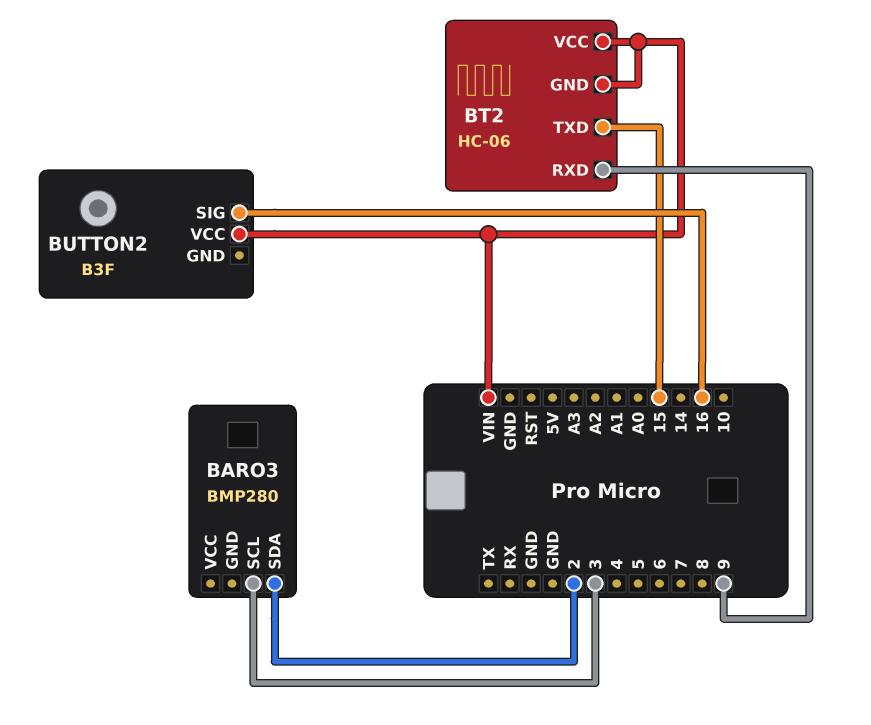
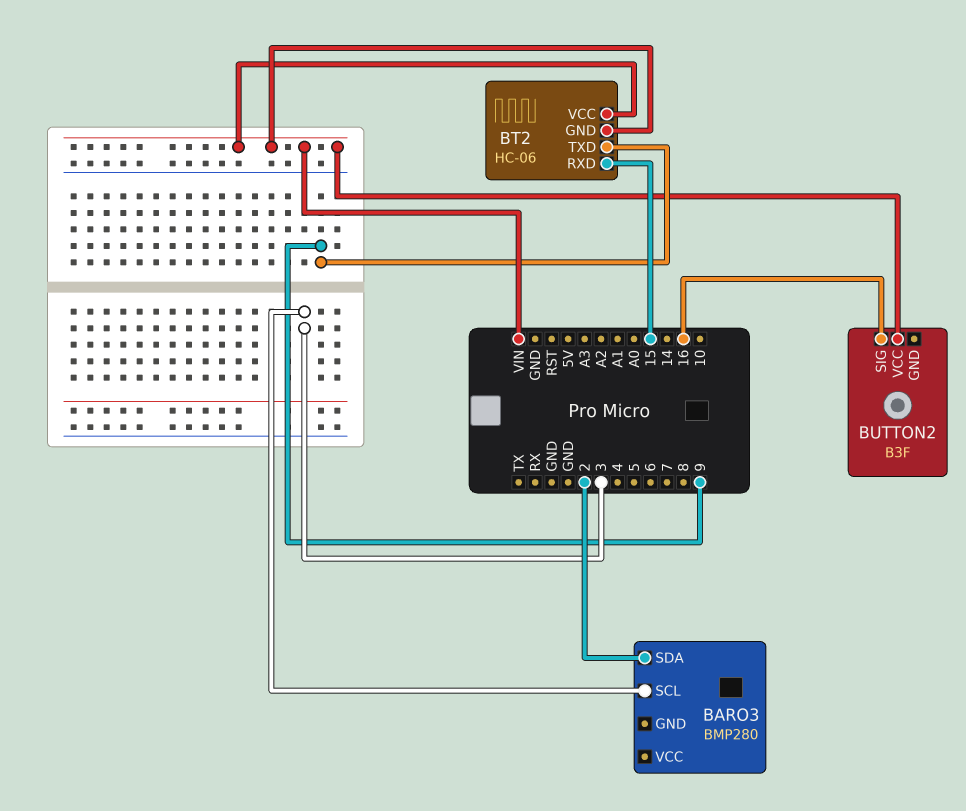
BT2 pin RXD: 9 -> 15
BT2 pin TXD: 15 -> 9

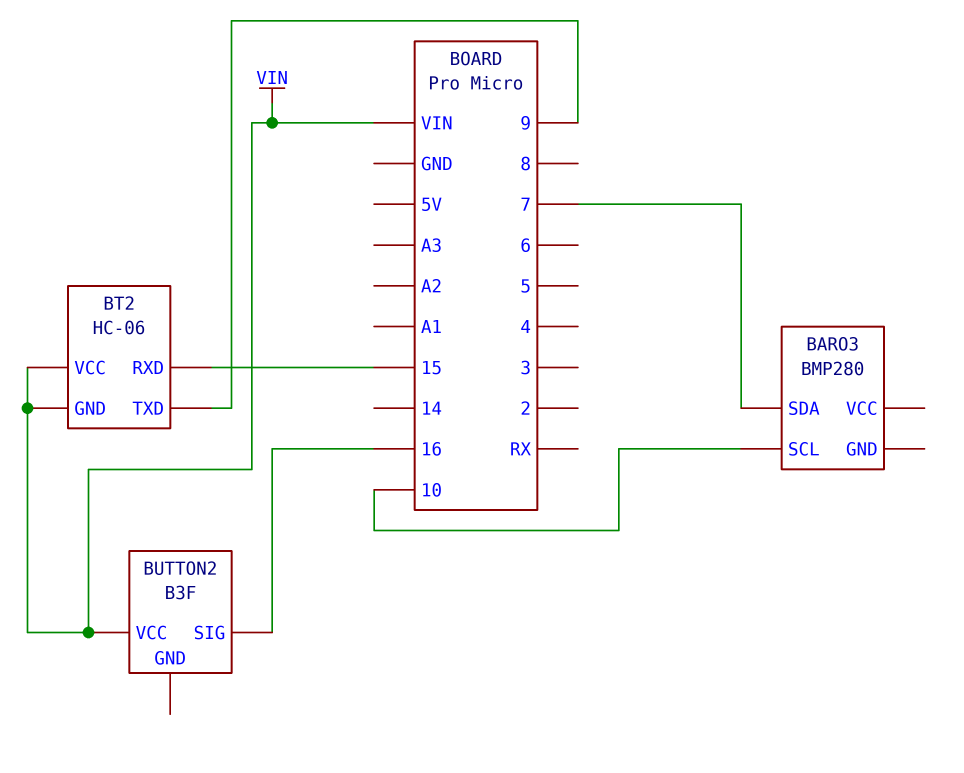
BARO3 pin SCL: 3 -> 10
BARO3 pin SDA: 2 -> 7

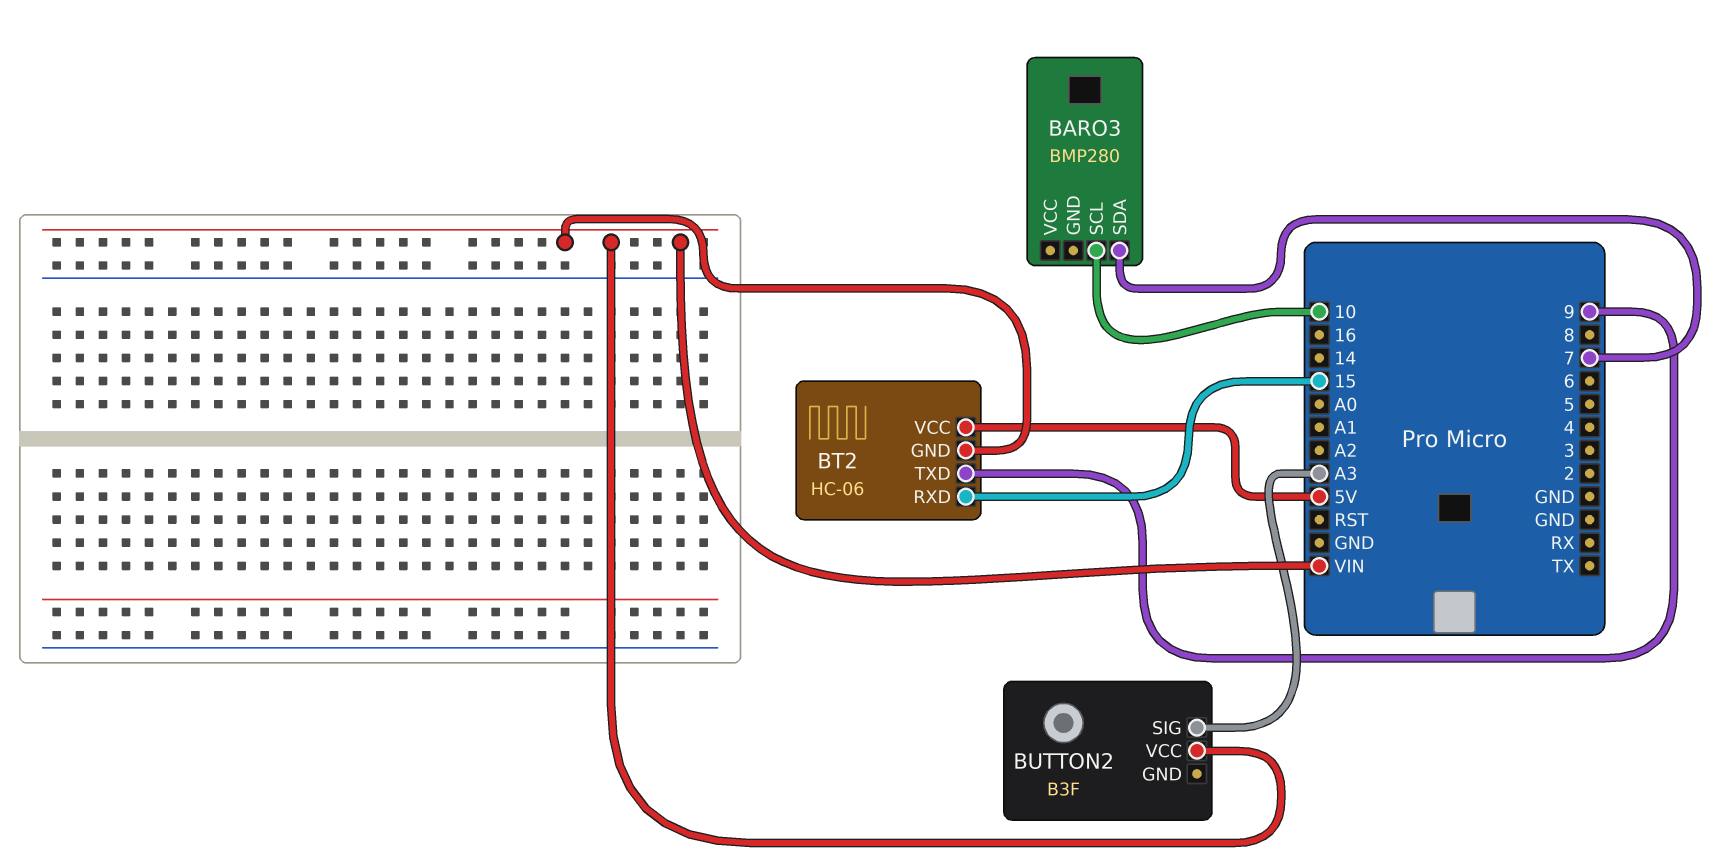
BT2 pin VCC: VIN -> 5V
BUTTON2 pin SIG: 16 -> A3

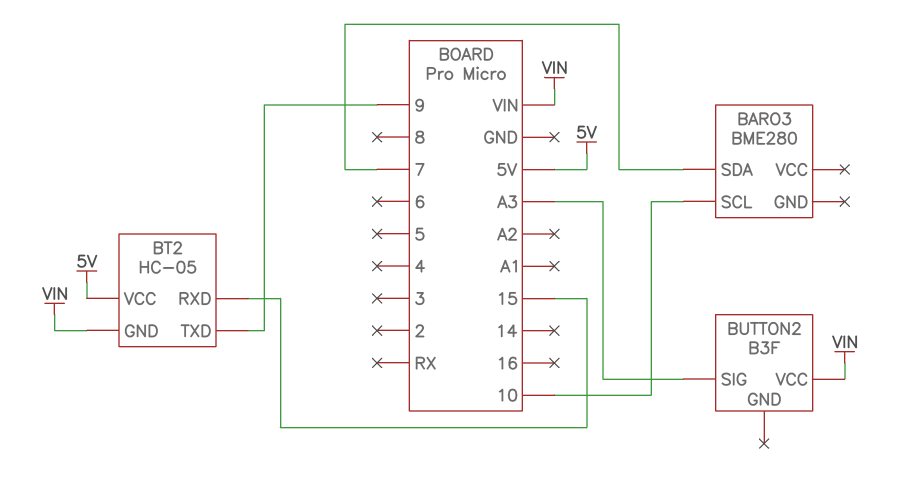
BARO3: BMP280 -> BME280
BT2: HC-06 -> HC-05

